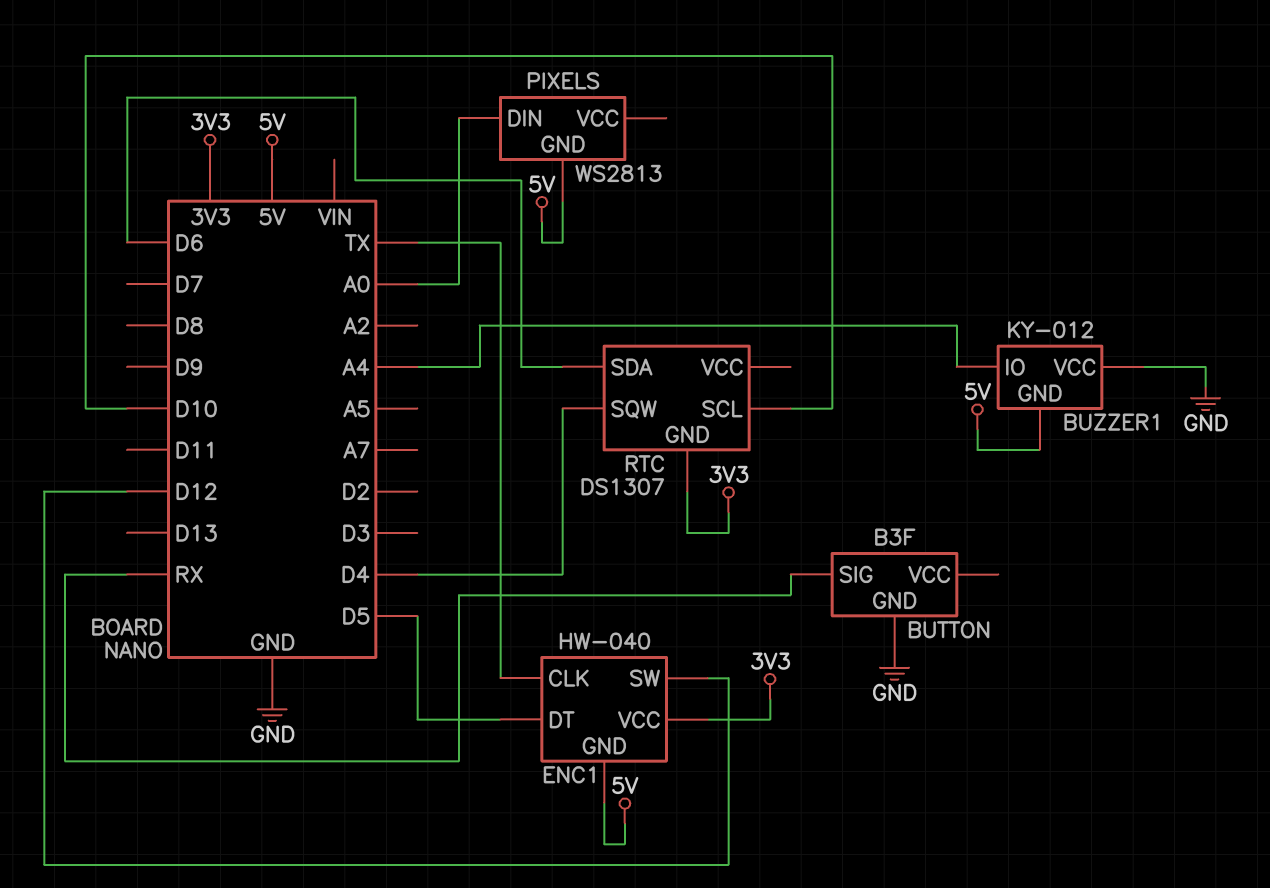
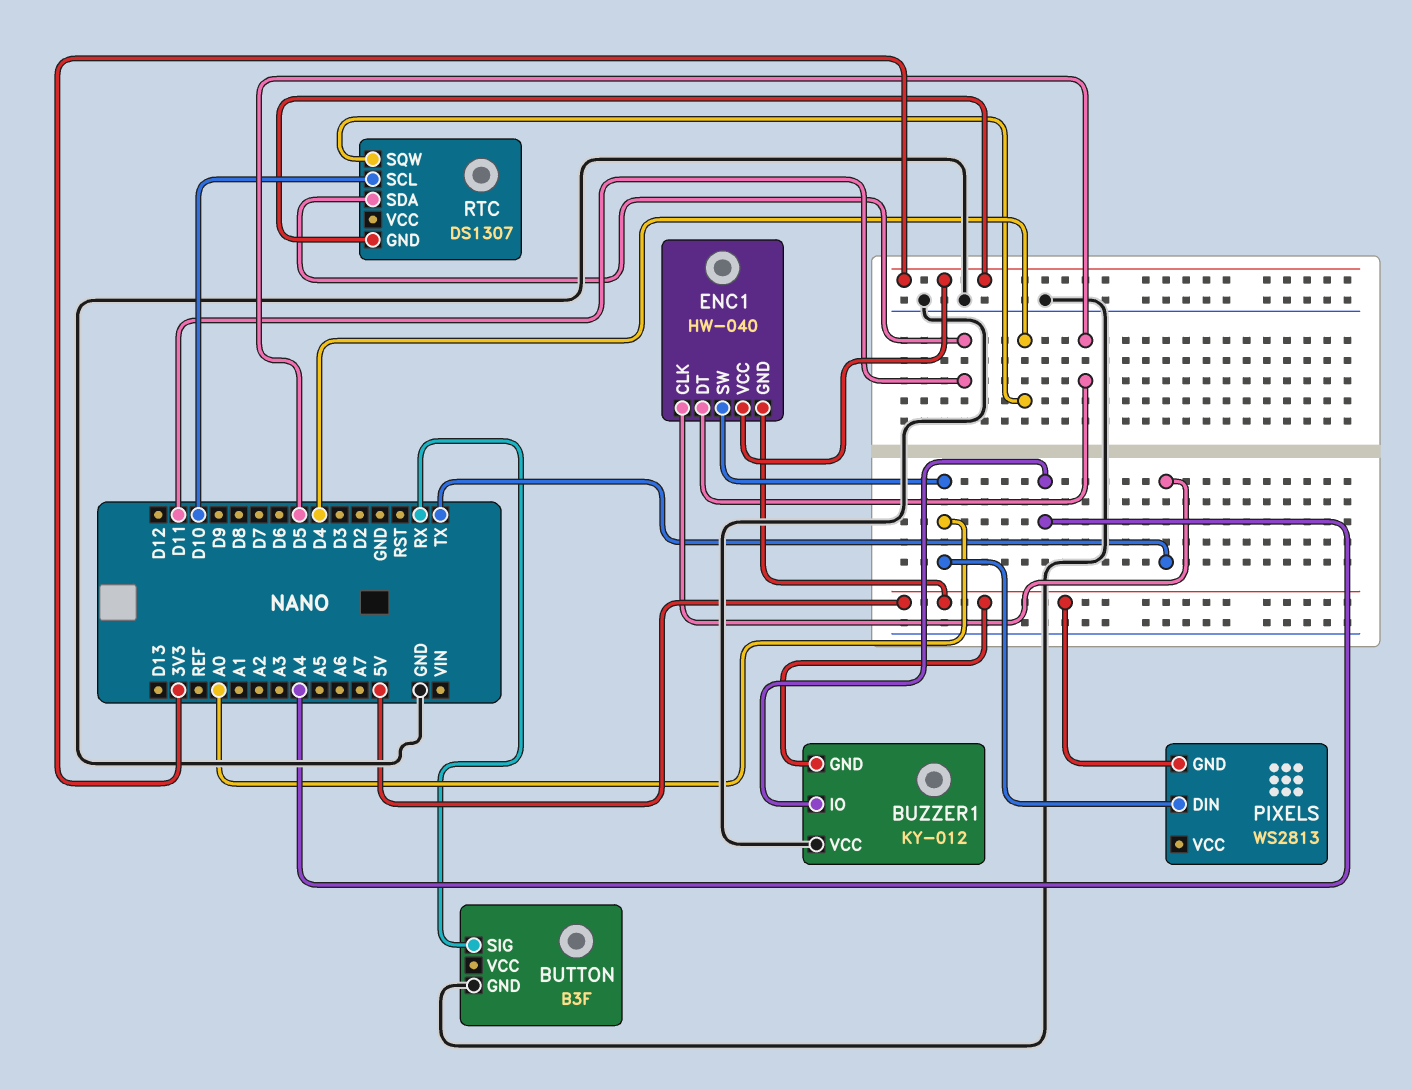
ENC1 pin SW: D12 -> A0
RTC pin SDA: D6 -> D11

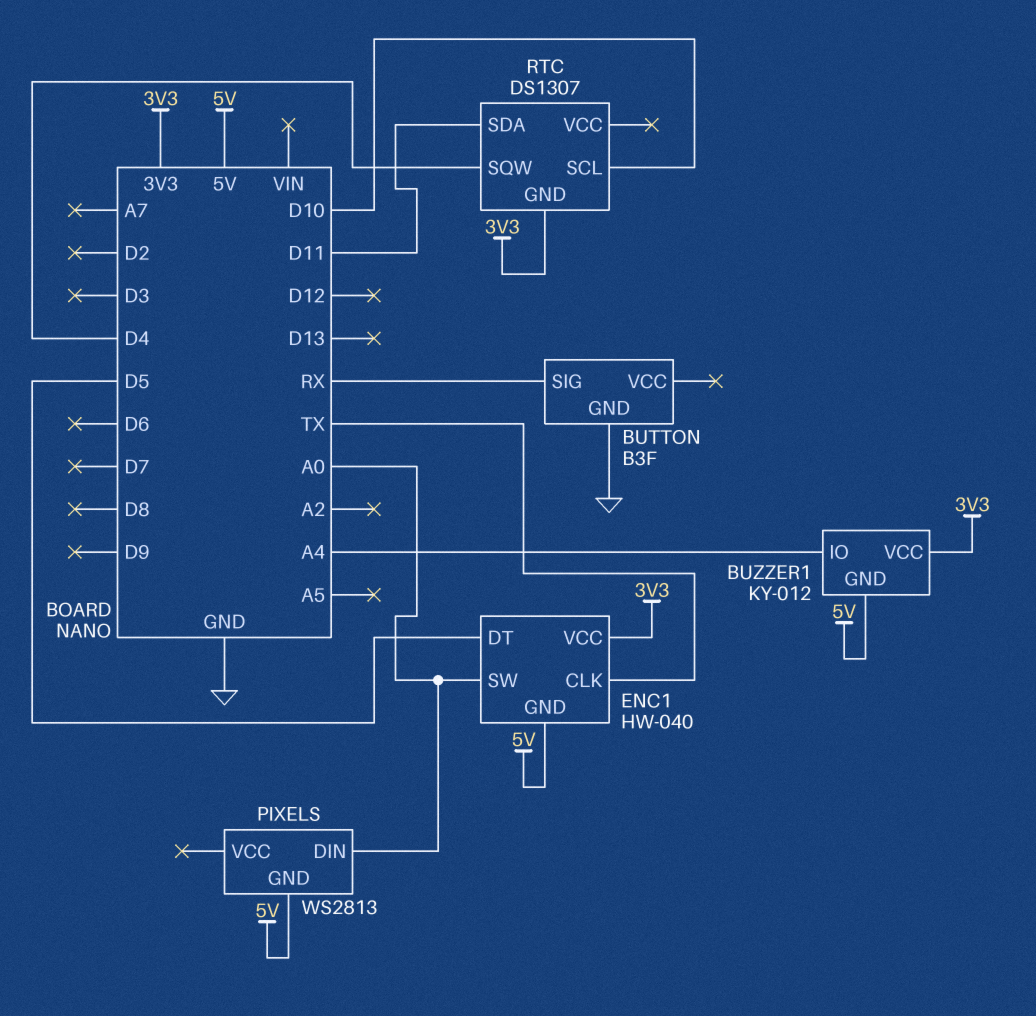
BUZZER1 pin VCC: GND -> 3V3

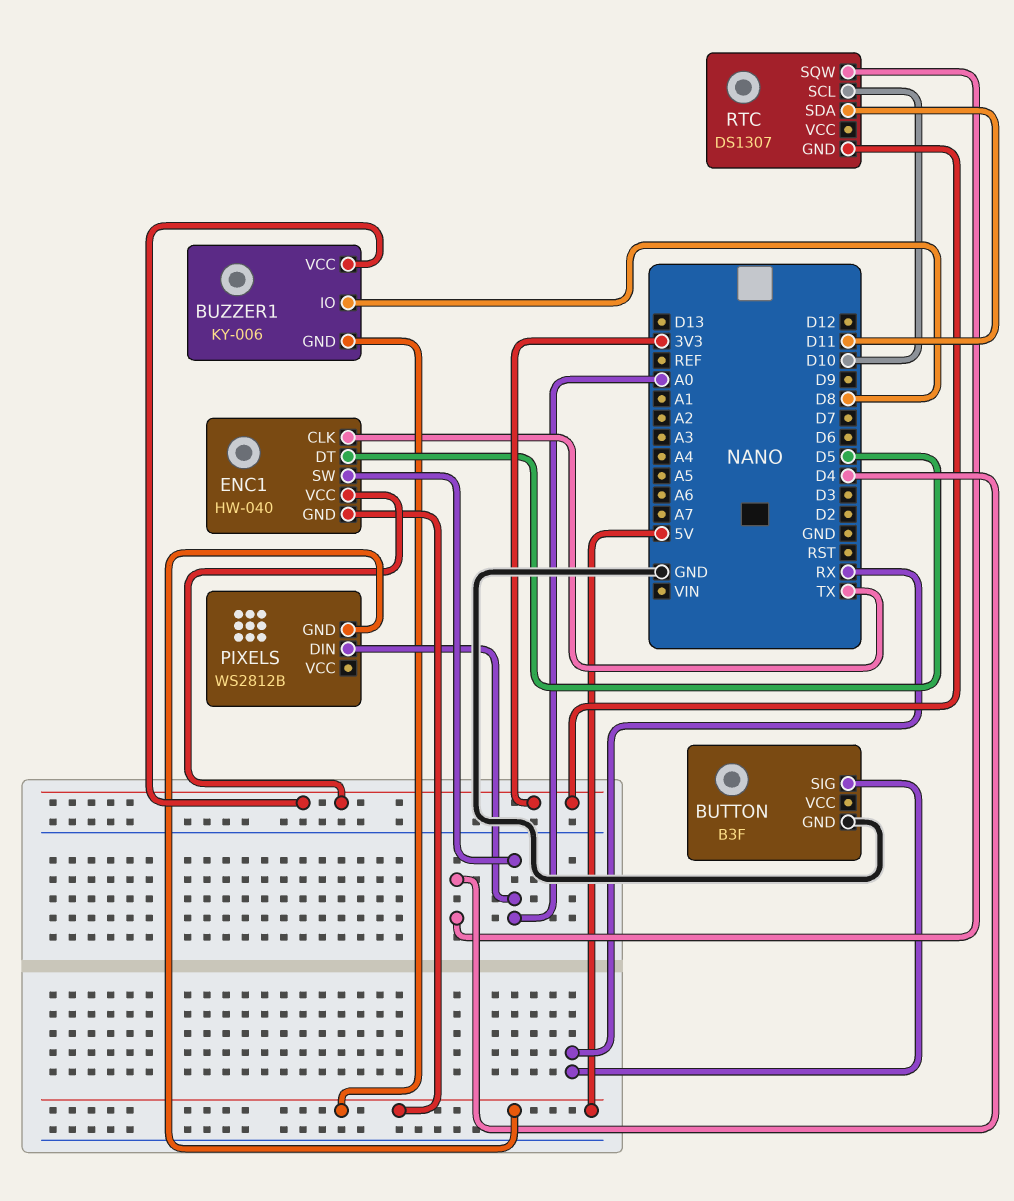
BUZZER1: KY-012 -> KY-006
BUZZER1 pin IO: A4 -> D8
PIXELS: WS2813 -> WS2812B

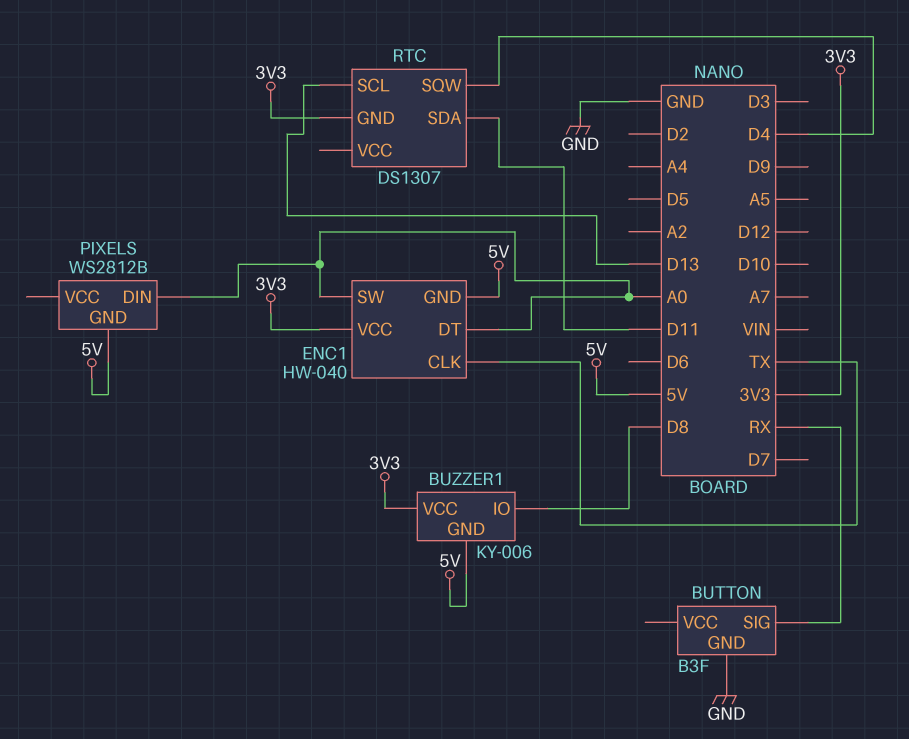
ENC1 pin DT: D5 -> A0
RTC pin SCL: D10 -> D13

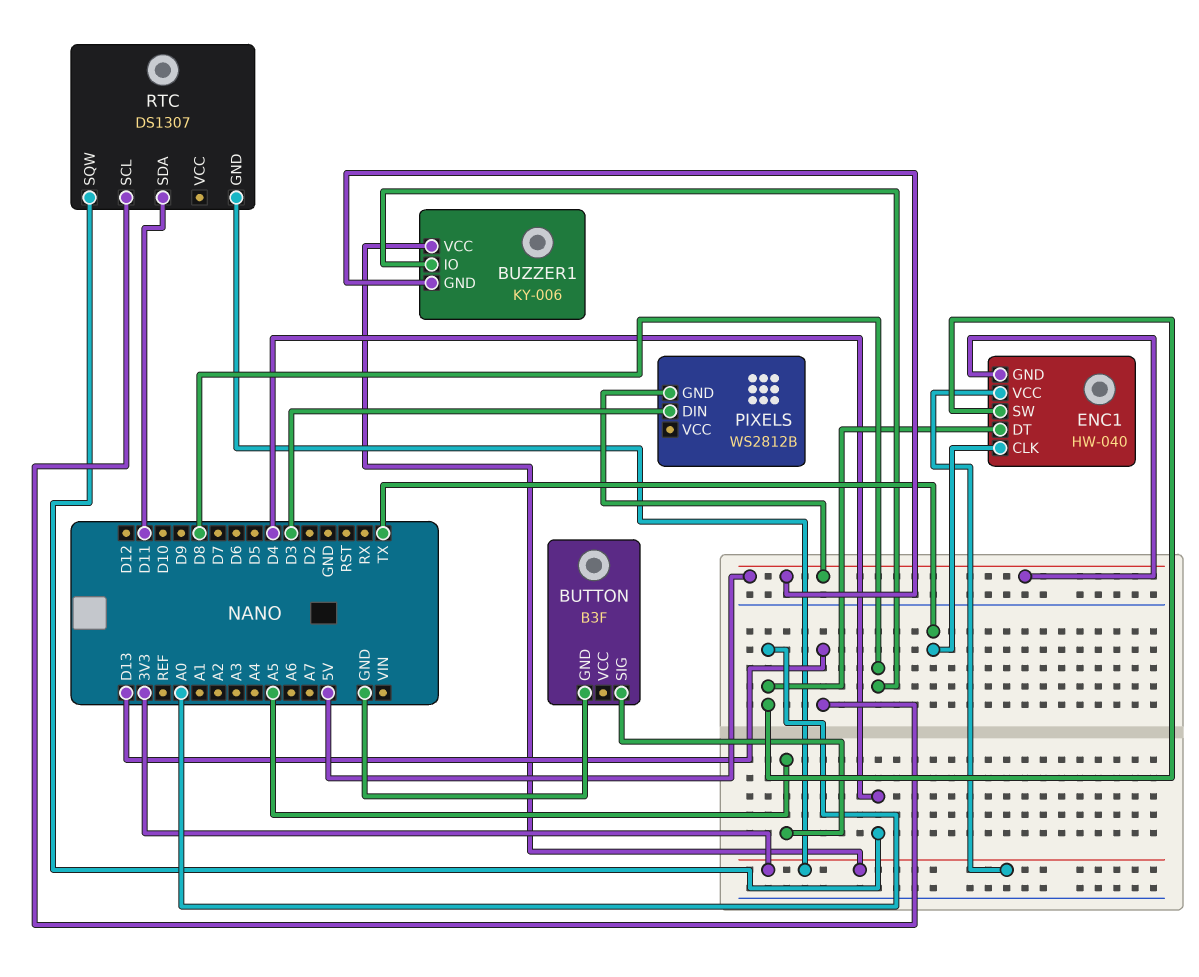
BUTTON pin SIG: RX -> A5
PIXELS pin DIN: A0 -> D3

